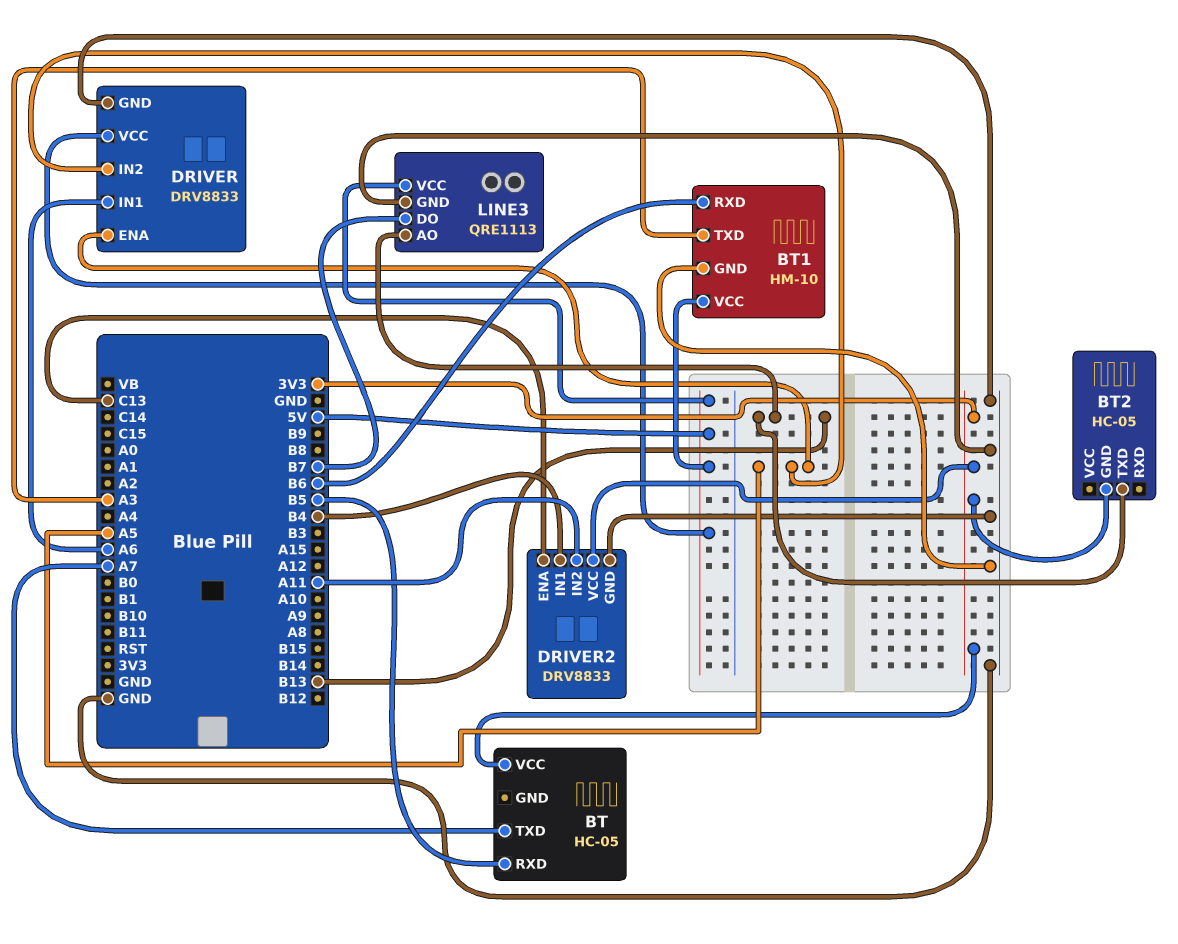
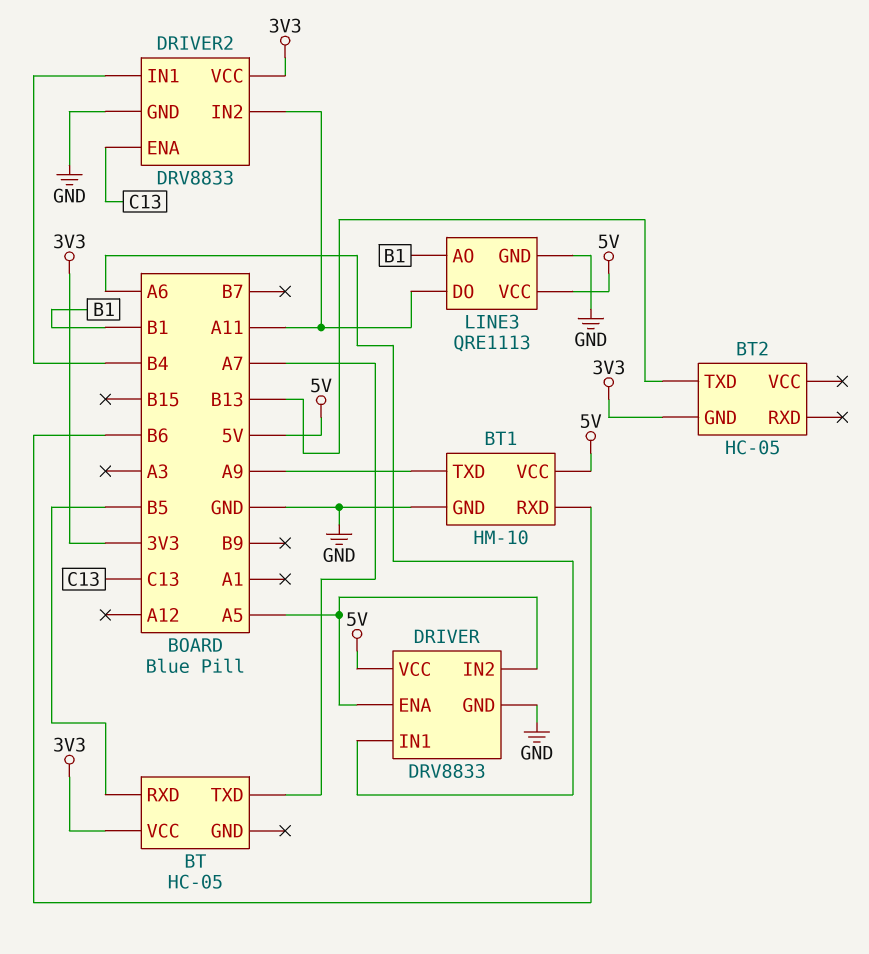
BT1 pin TXD: A3 -> A9
LINE3 pin AO: B13 -> B1
LINE3 pin DO: B7 -> A11

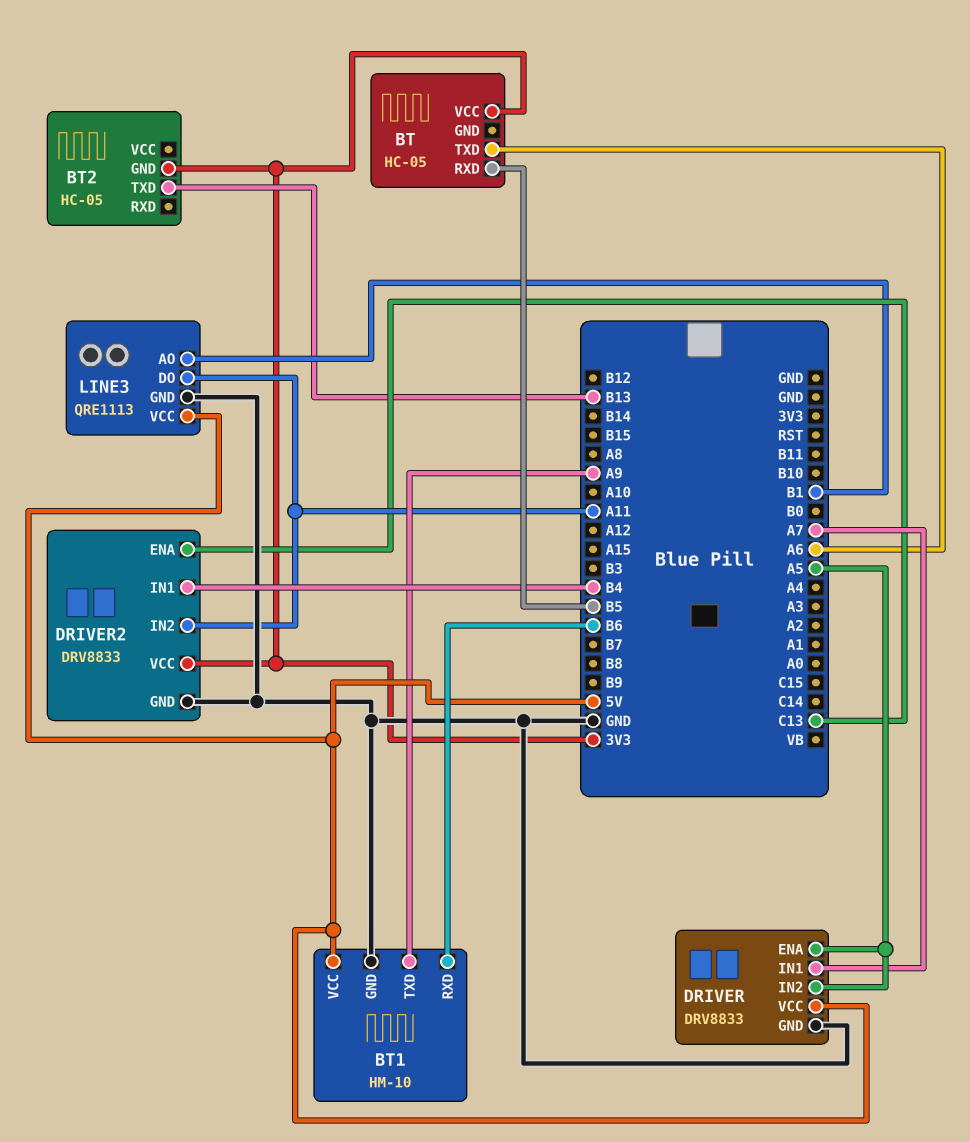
BT pin TXD: A7 -> A6
DRIVER pin IN1: A6 -> A7

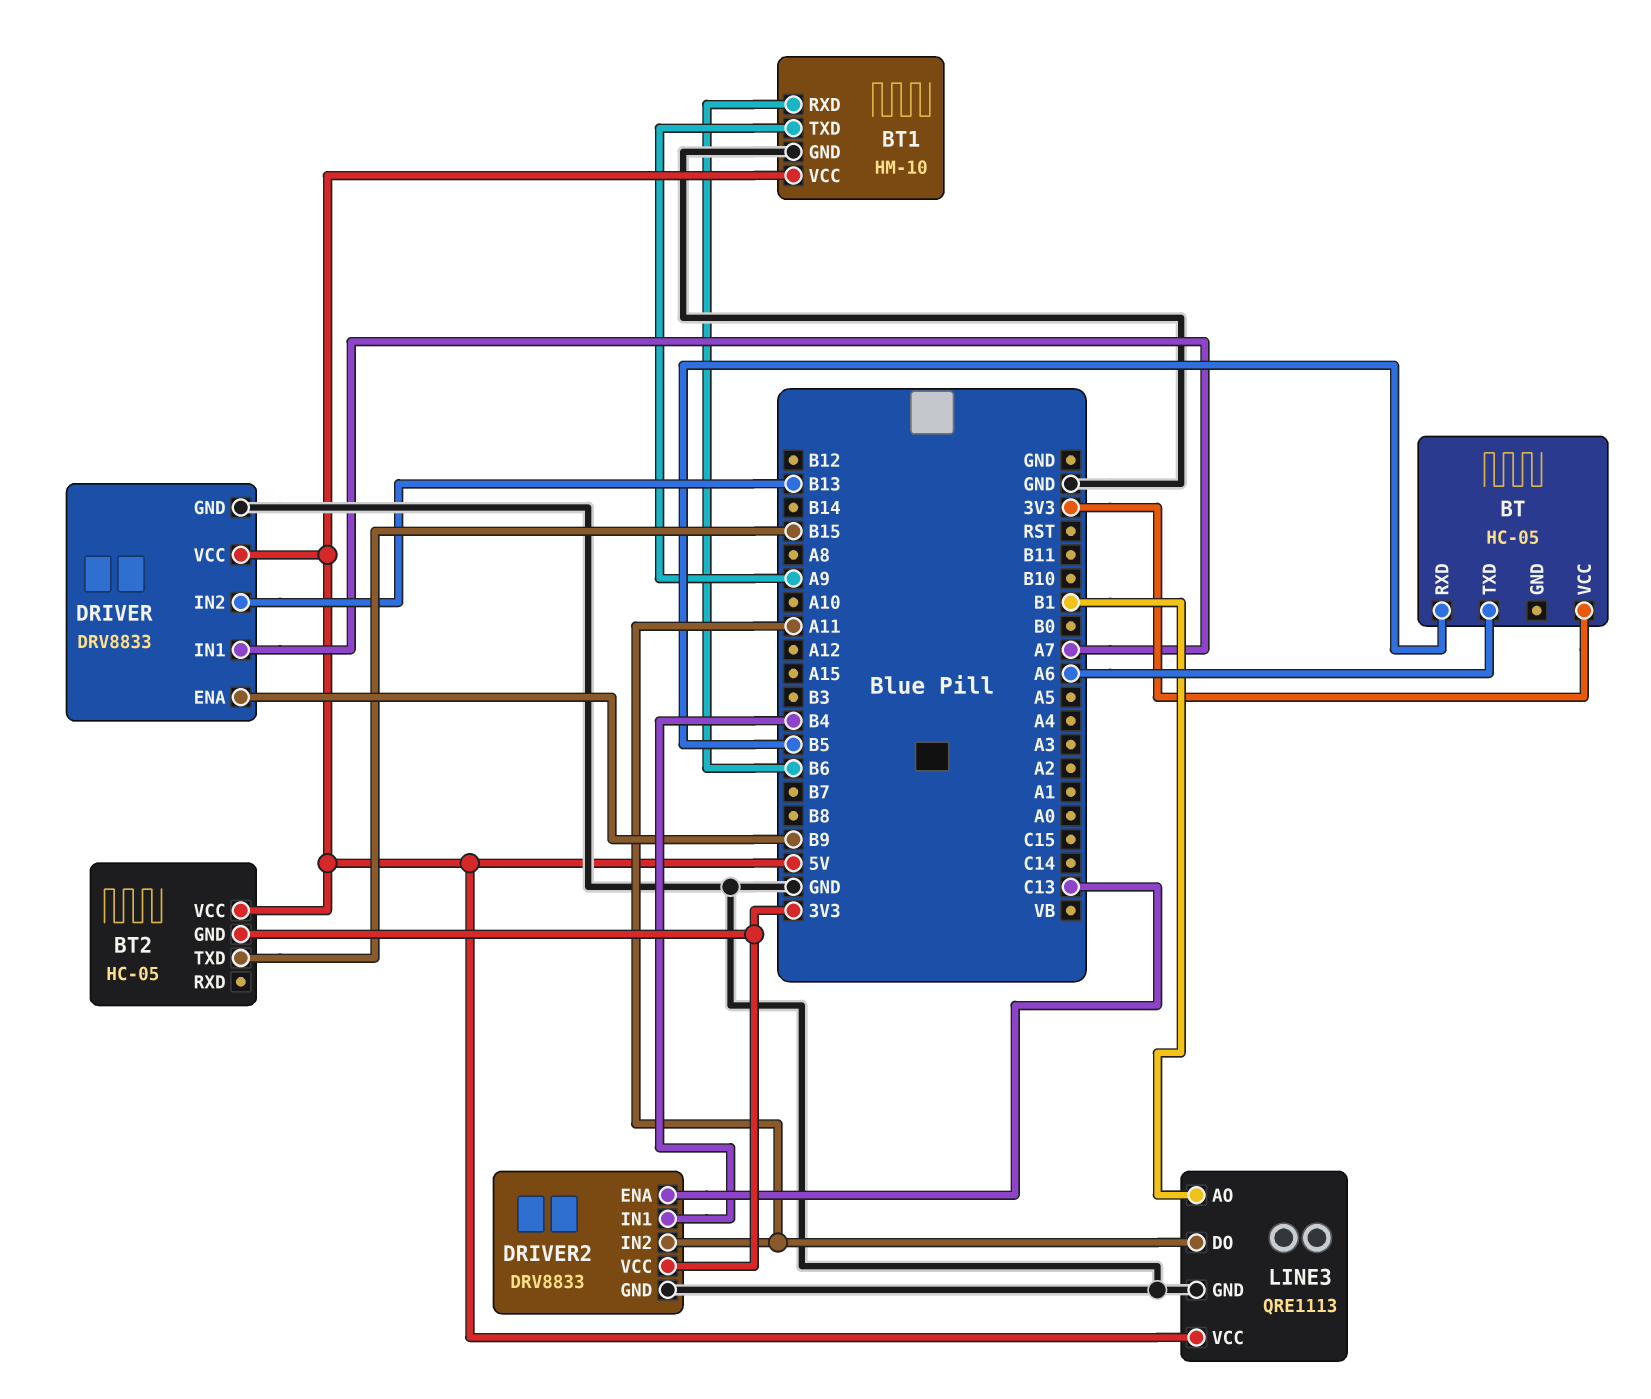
BT2 pin TXD: B13 -> B15
BT2 pin VCC: none -> 5V
DRIVER pin ENA: A5 -> B9
DRIVER pin IN2: A5 -> B13

